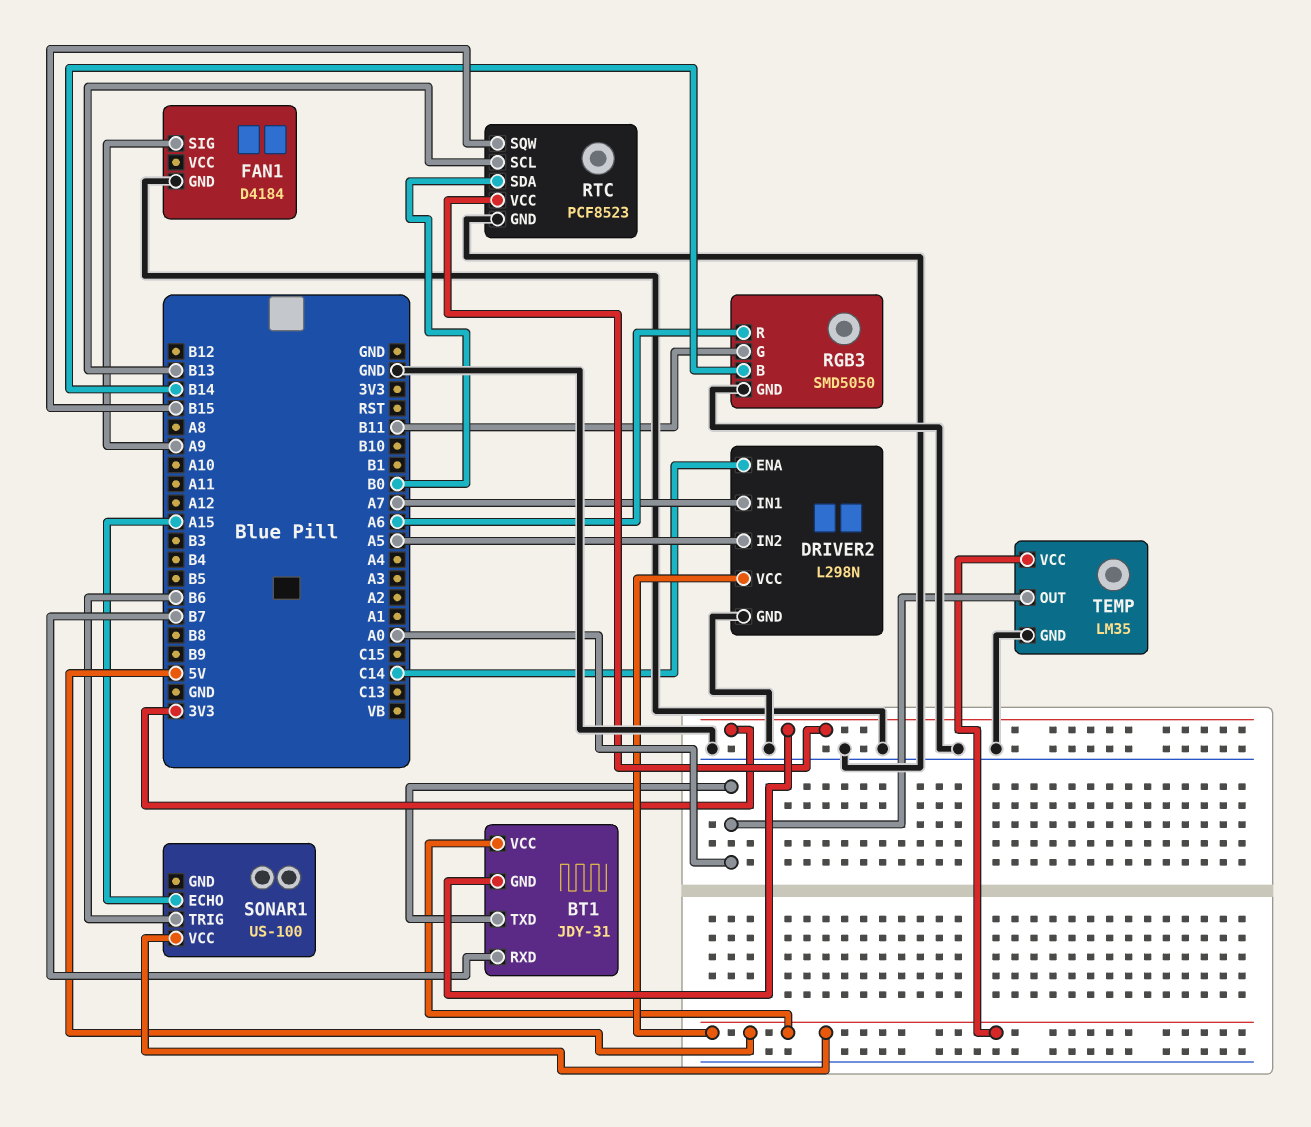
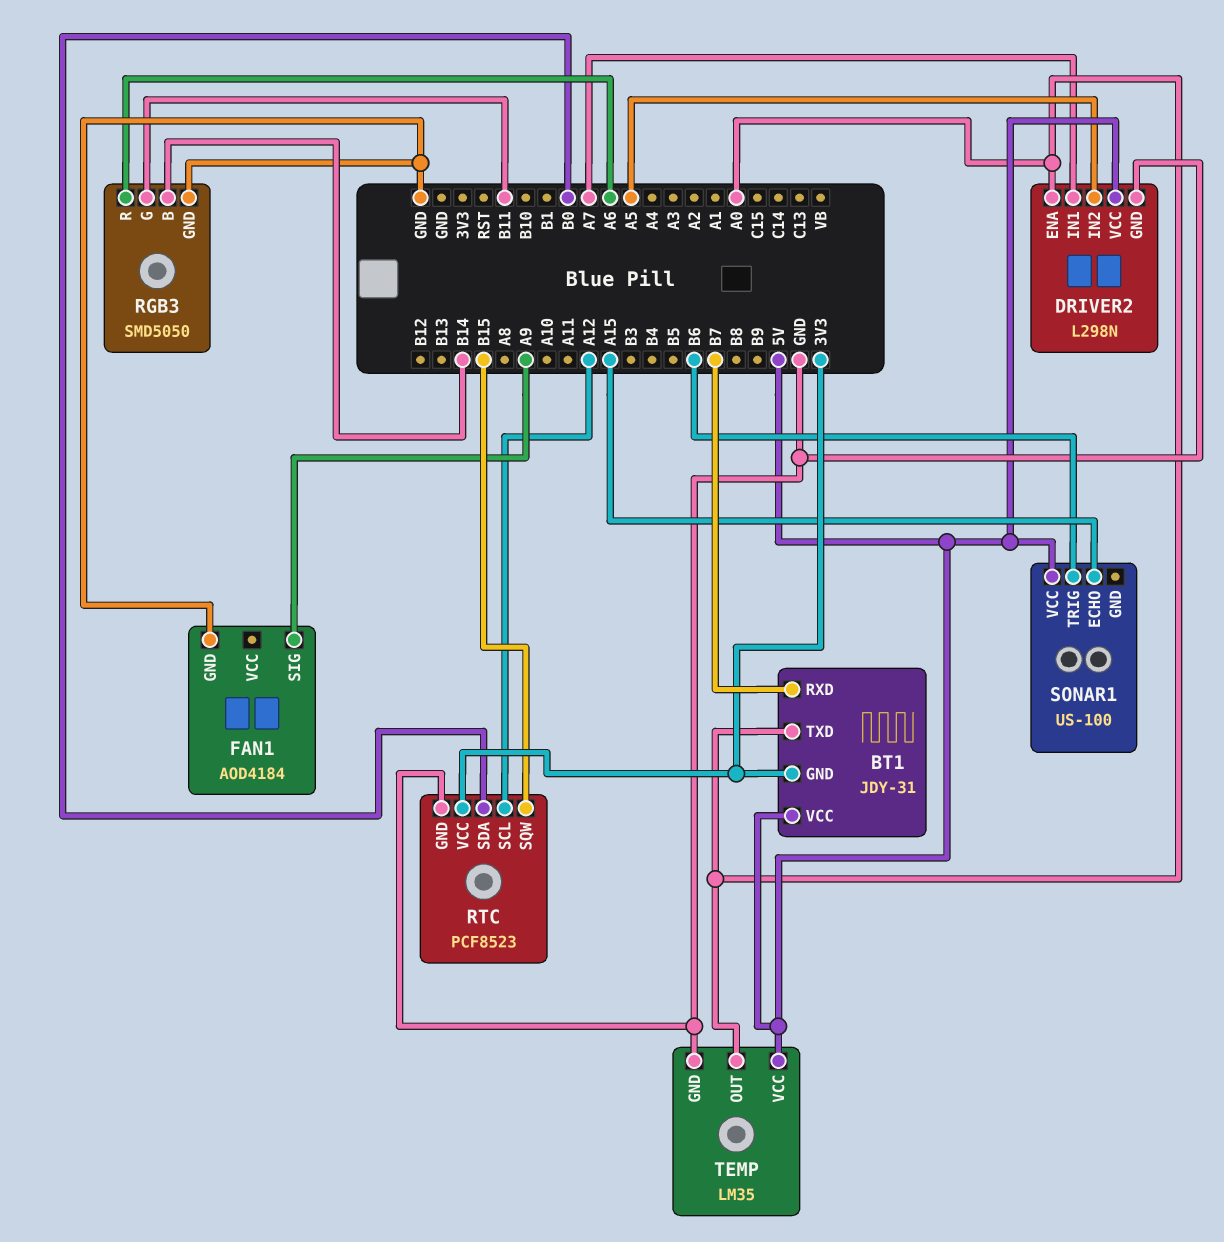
DRIVER2 pin ENA: C14 -> A0
FAN1: D4184 -> AOD4184
RTC pin SCL: B13 -> A12

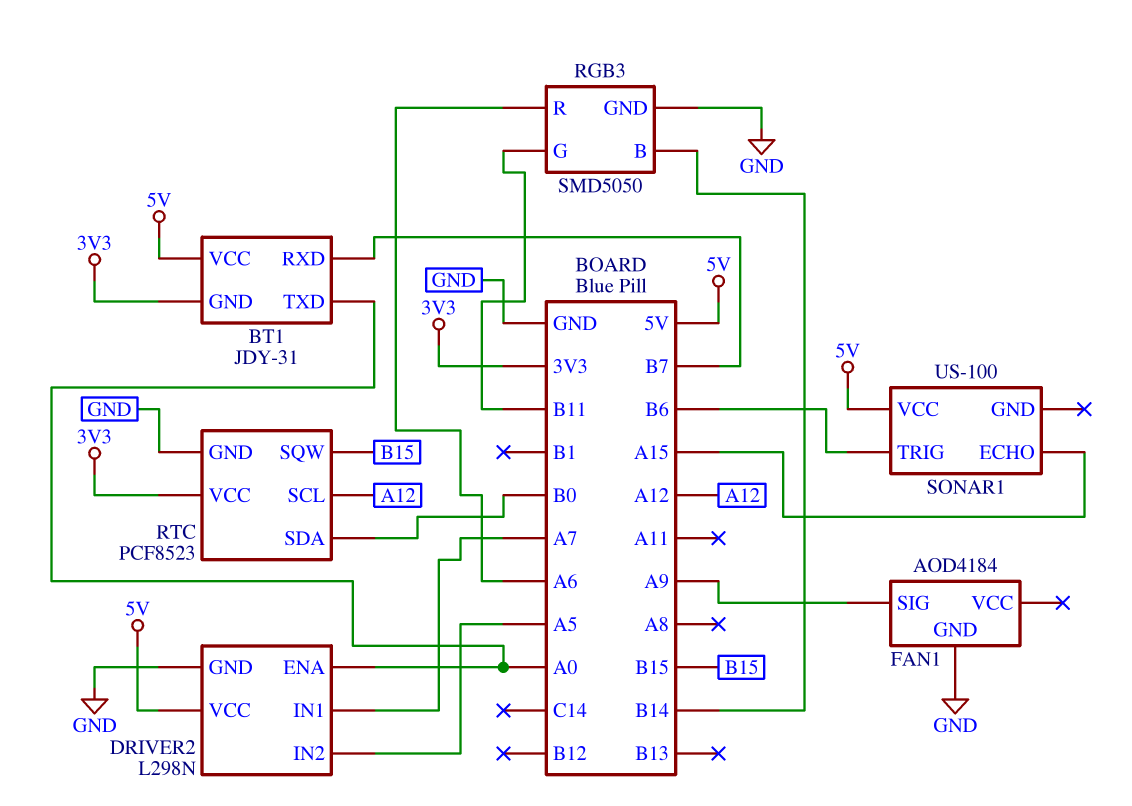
TEMP: LM35 -> none
TEMP pin GND: GND -> none
TEMP pin OUT: A0 -> none
TEMP pin VCC: 5V -> none

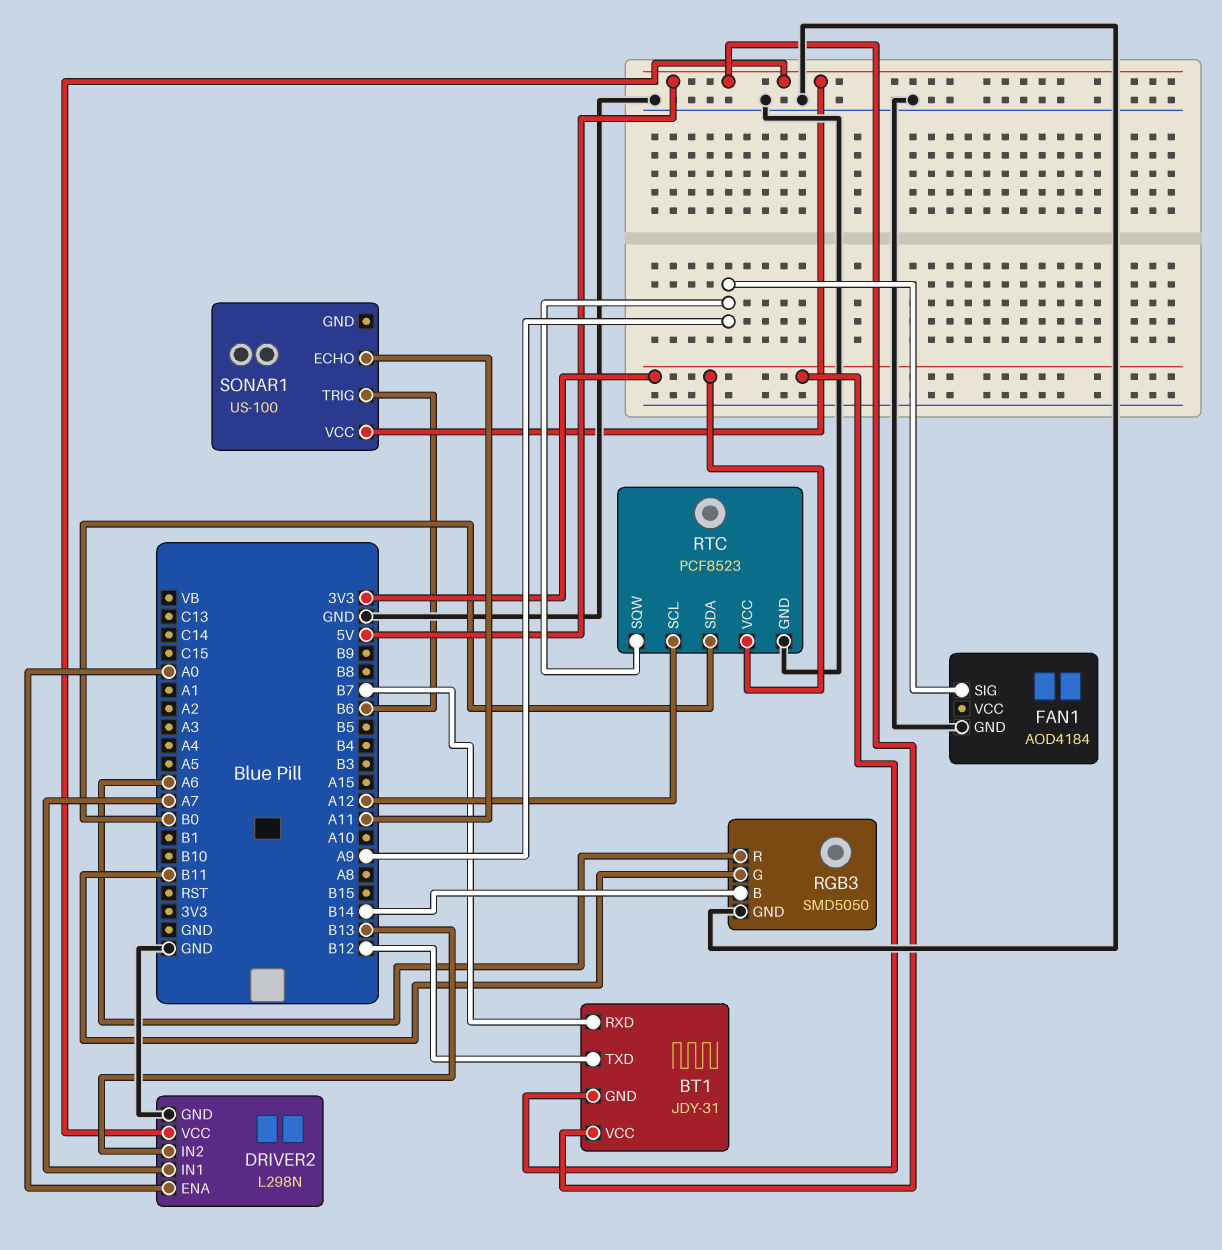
BT1 pin TXD: A0 -> B12
DRIVER2 pin IN2: A5 -> B13
RTC pin SQW: B15 -> A9
SONAR1 pin ECHO: A15 -> A11

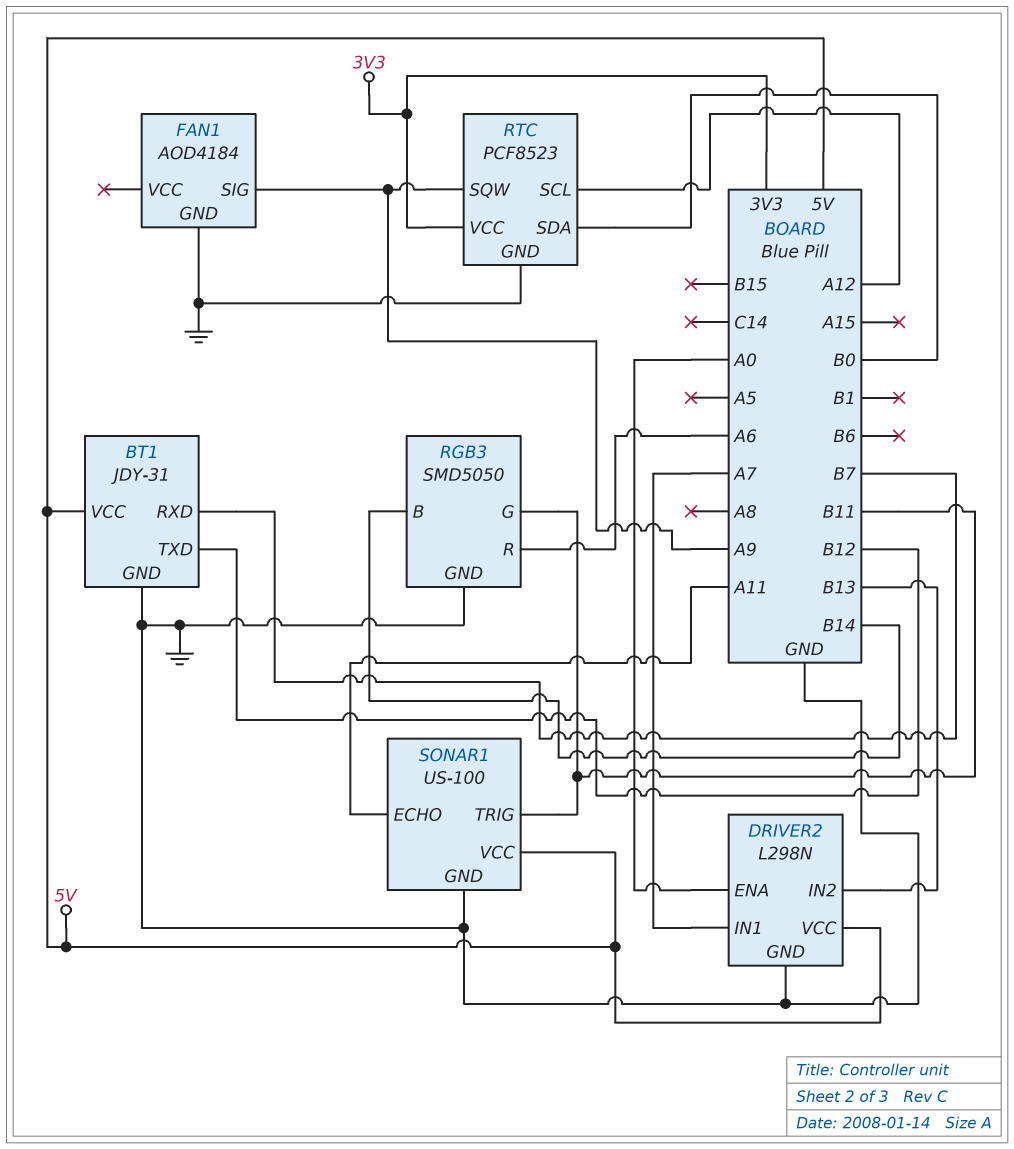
BT1 pin GND: 3V3 -> GND
SONAR1 pin GND: none -> GND
SONAR1 pin TRIG: B6 -> B11

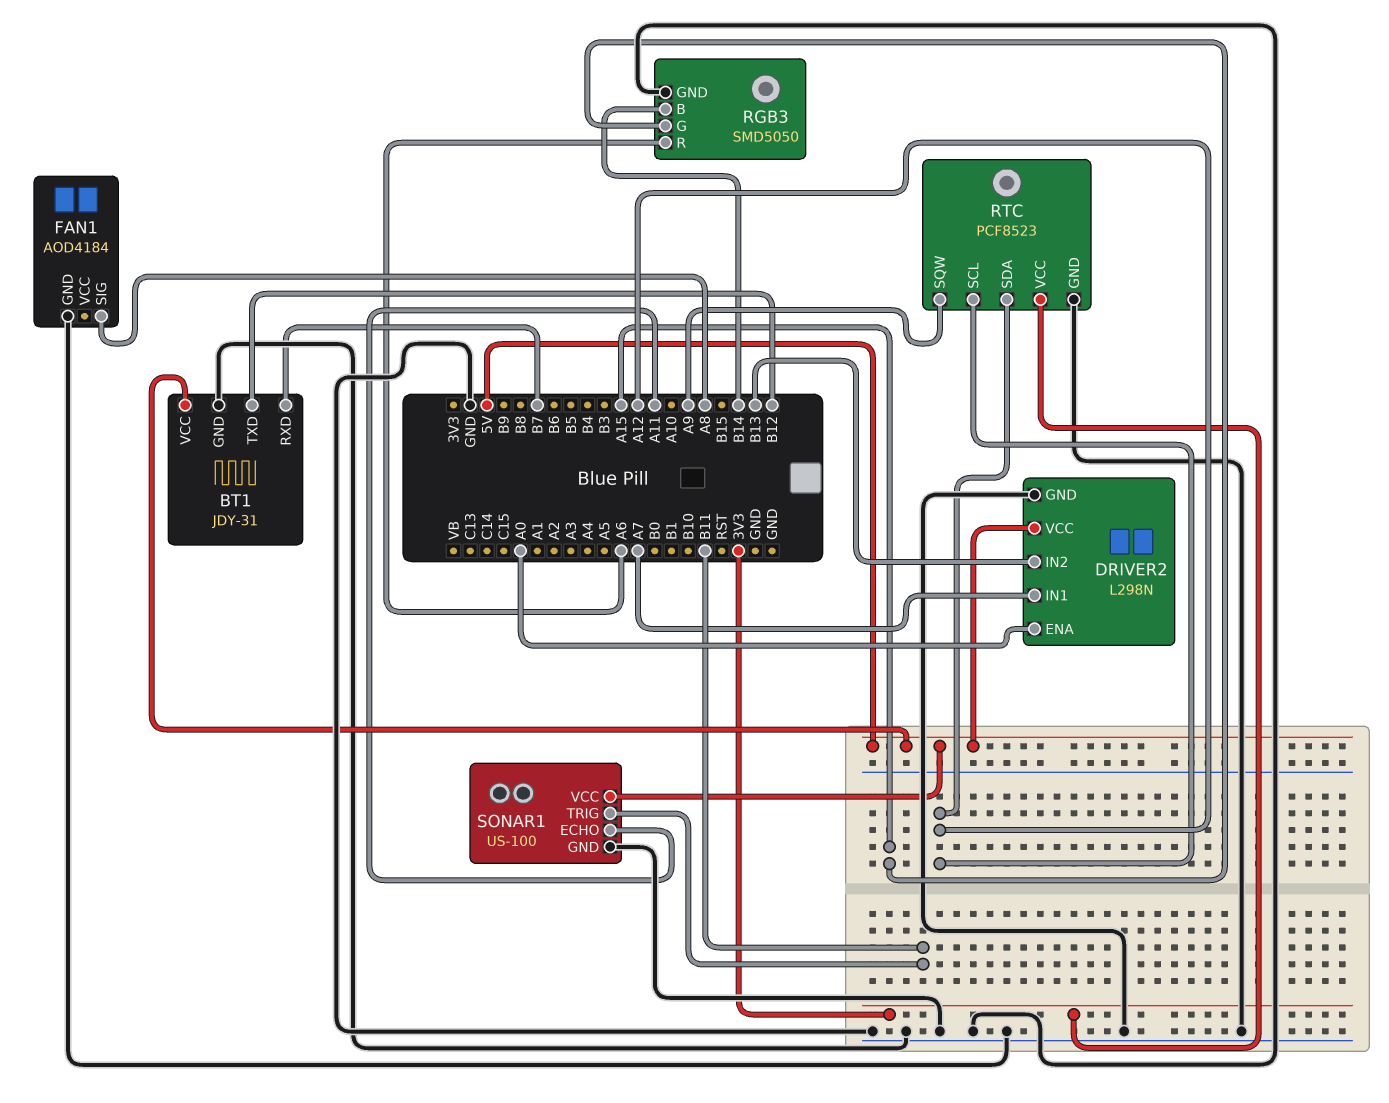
FAN1 pin SIG: A9 -> A8
RGB3 pin G: B11 -> A15
RTC pin SDA: B0 -> A12

